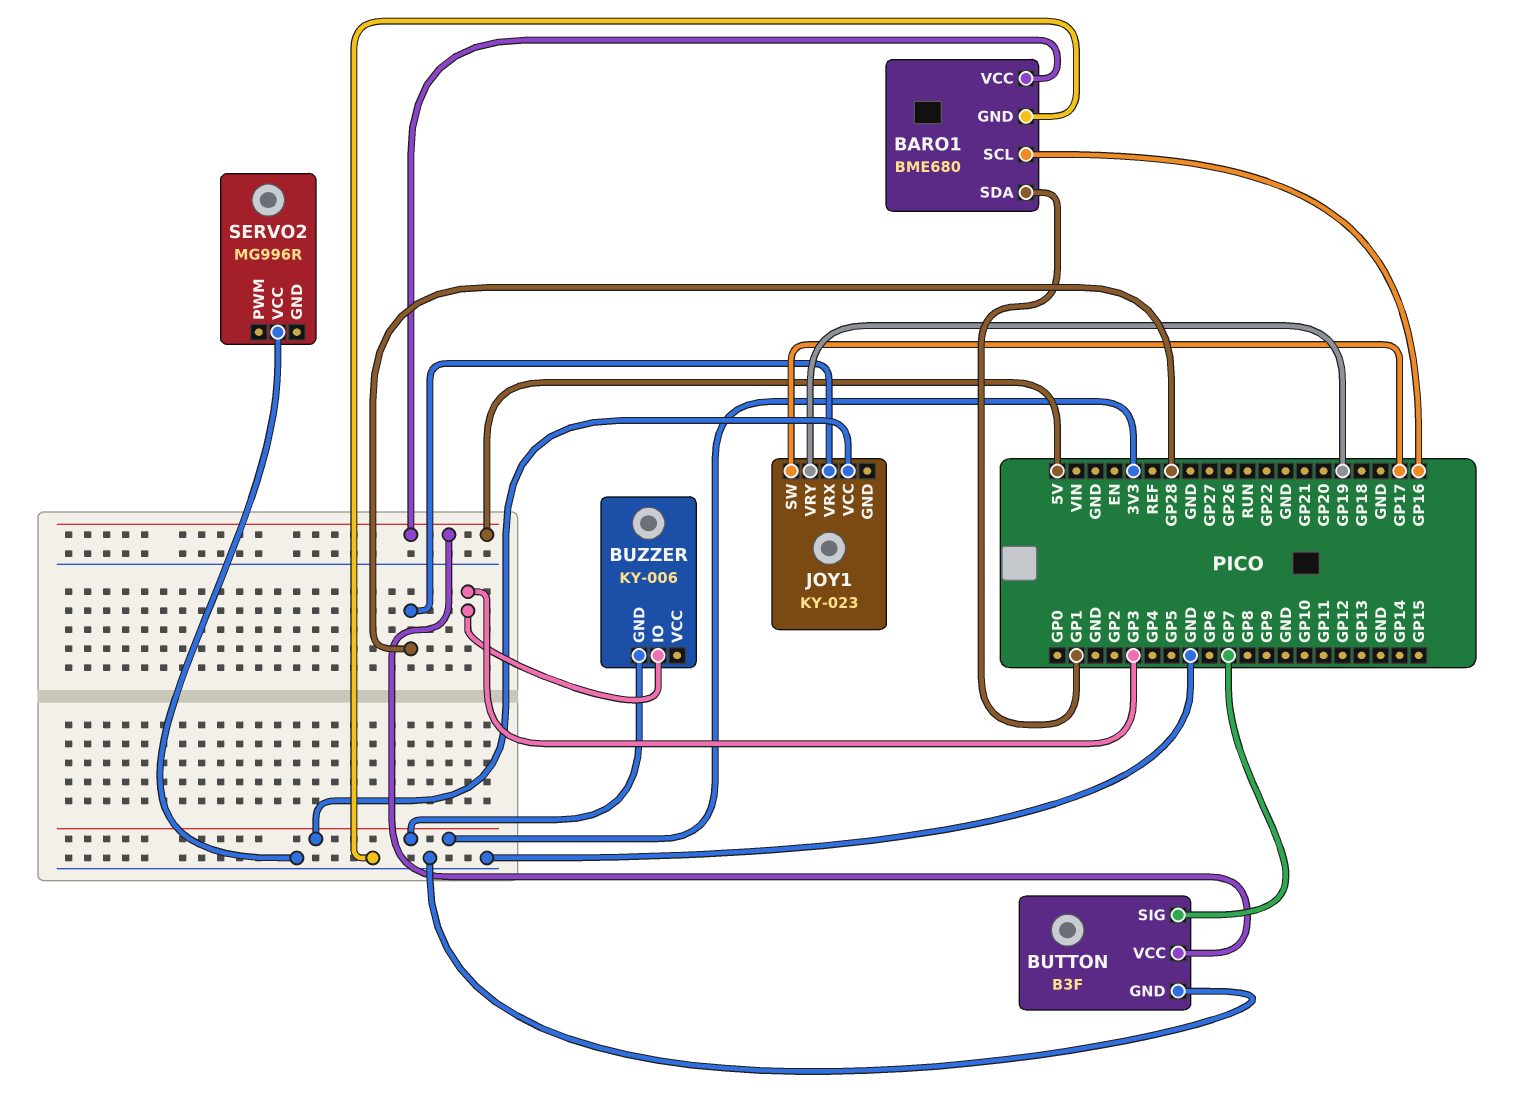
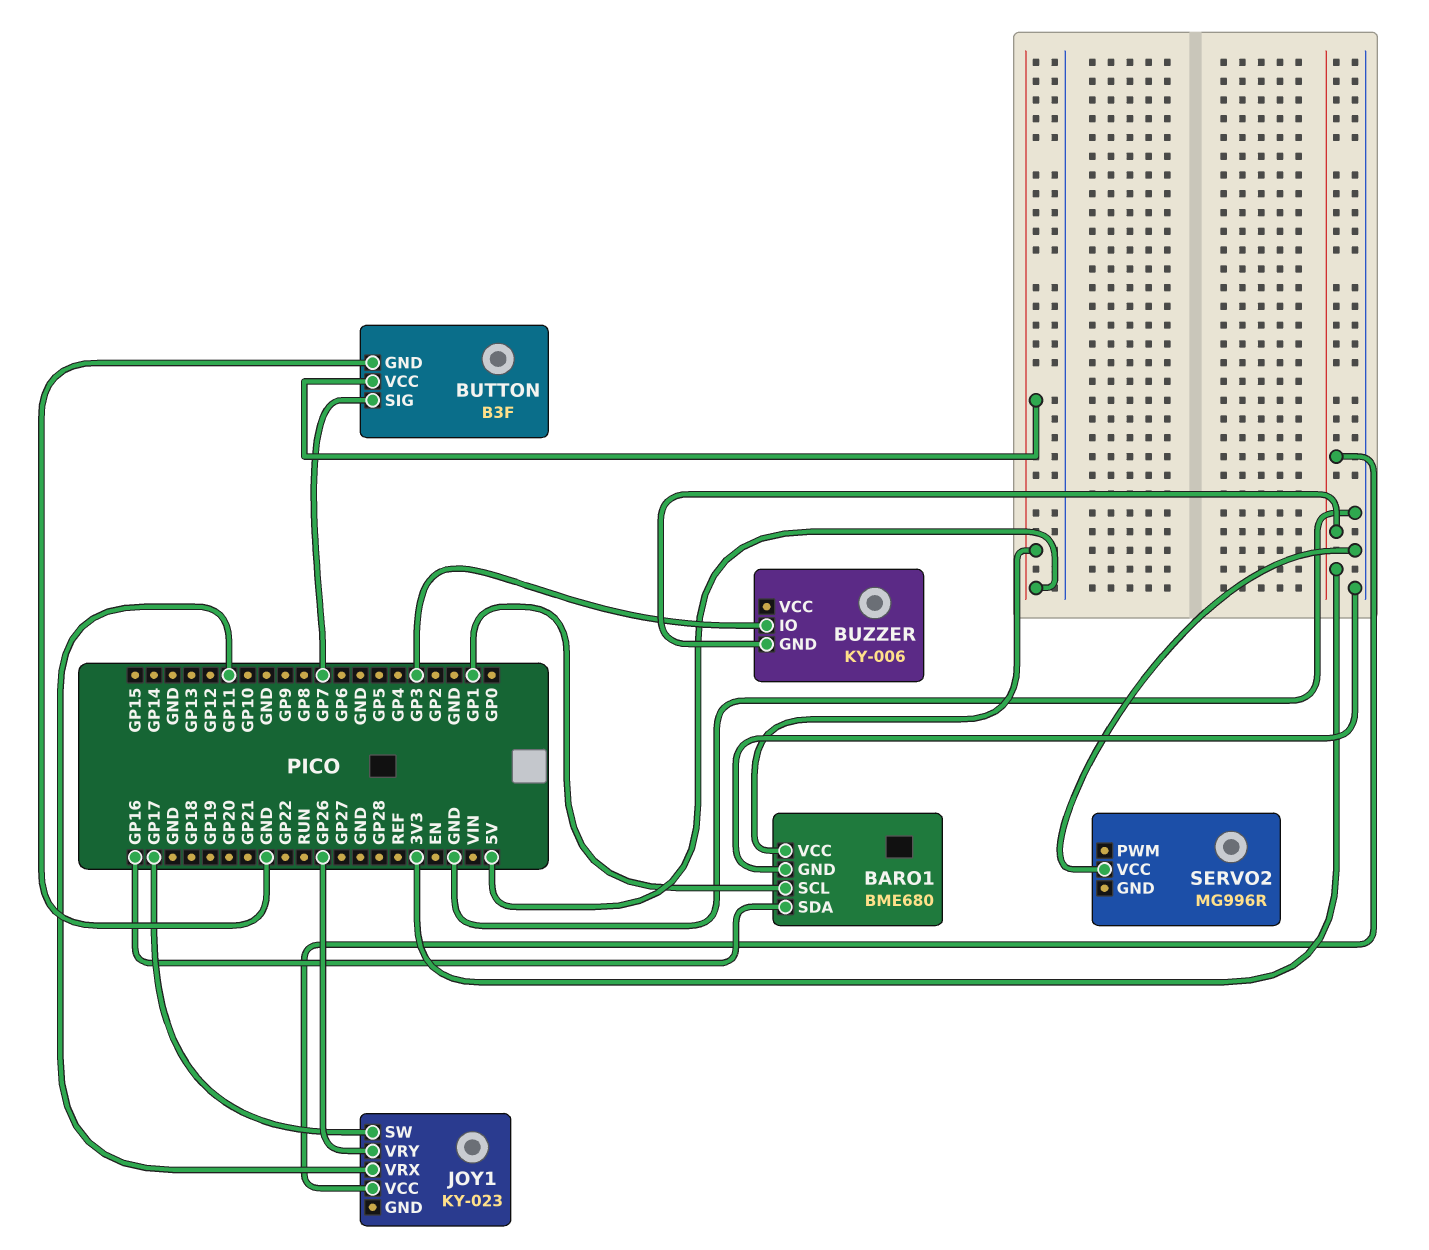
BARO1 pin SCL: GP16 -> GP1
BARO1 pin SDA: GP1 -> GP16
JOY1 pin VRX: GP28 -> GP11
JOY1 pin VRY: GP19 -> GP26

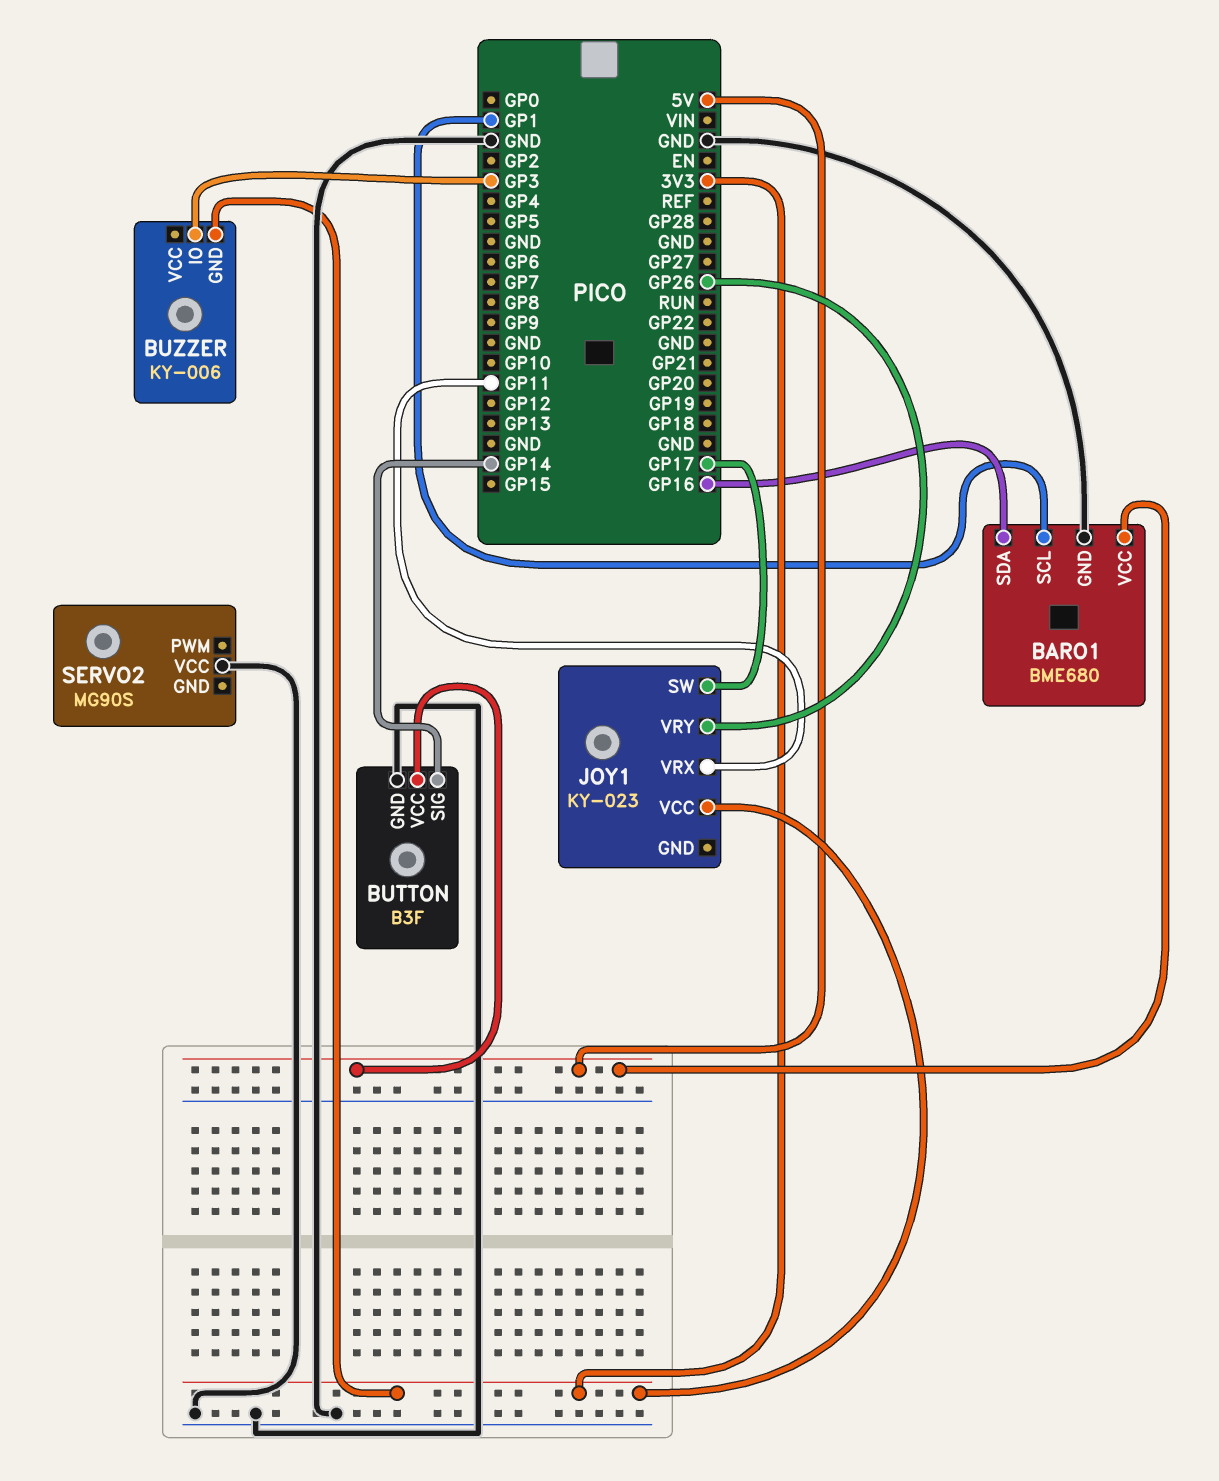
BUTTON pin SIG: GP7 -> GP14
SERVO2: MG996R -> MG90S

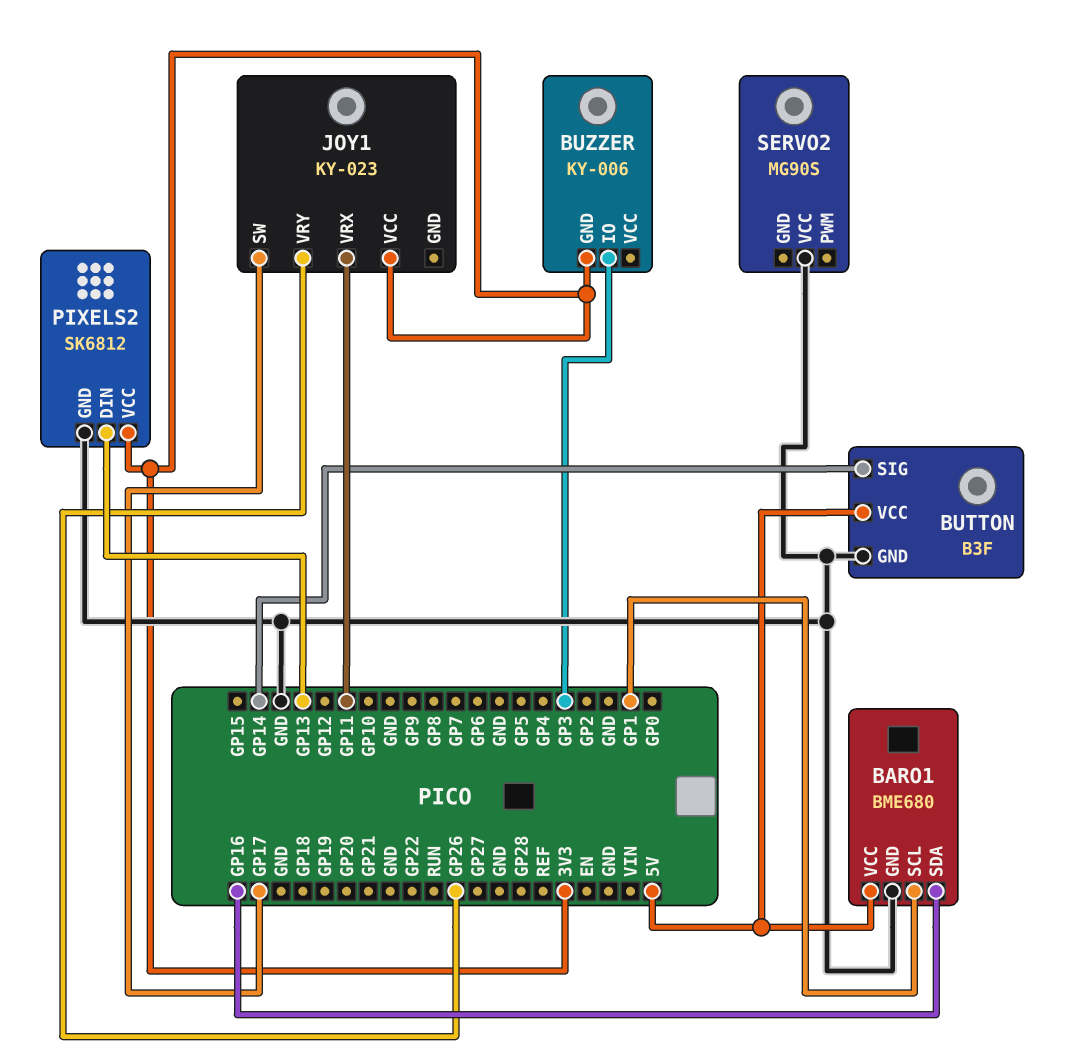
PIXELS2: none -> SK6812
PIXELS2 pin DIN: none -> GP13
PIXELS2 pin GND: none -> GND
PIXELS2 pin VCC: none -> 3V3

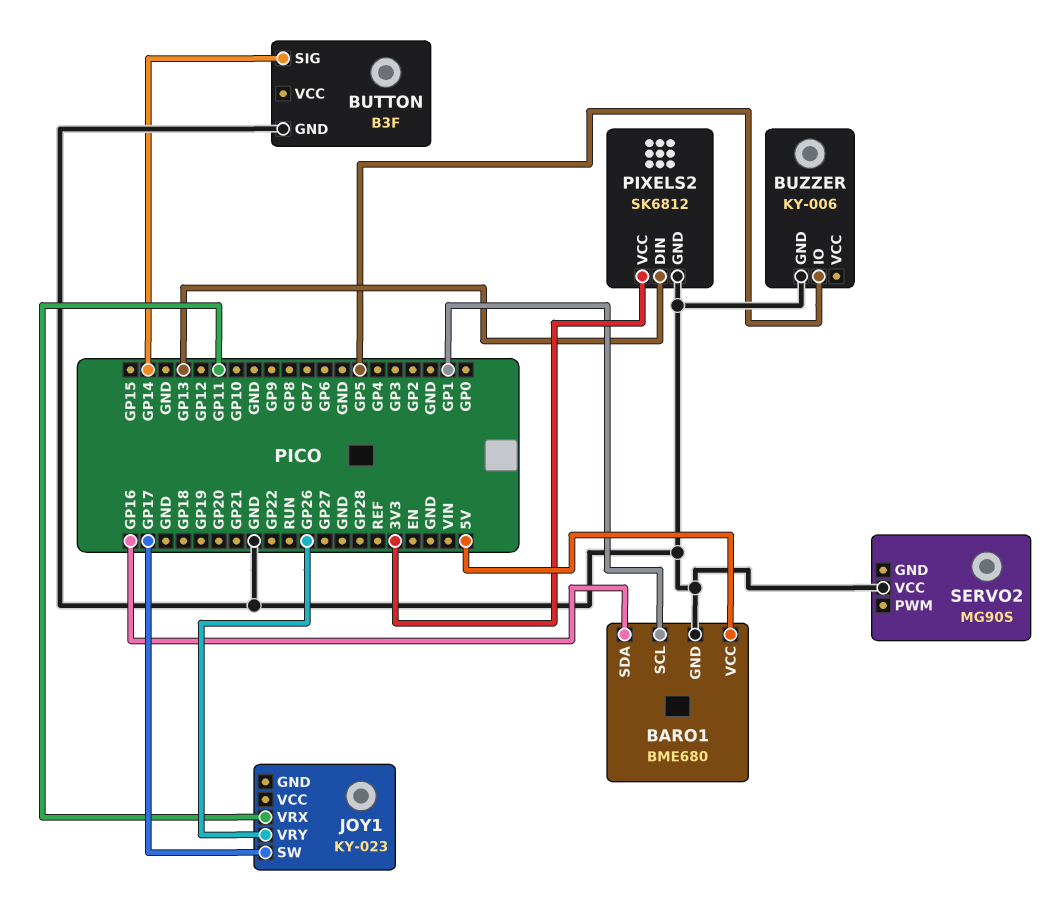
BUTTON pin VCC: 5V -> none
BUZZER pin GND: 3V3 -> GND
BUZZER pin IO: GP3 -> GP5
JOY1 pin VCC: 3V3 -> none

